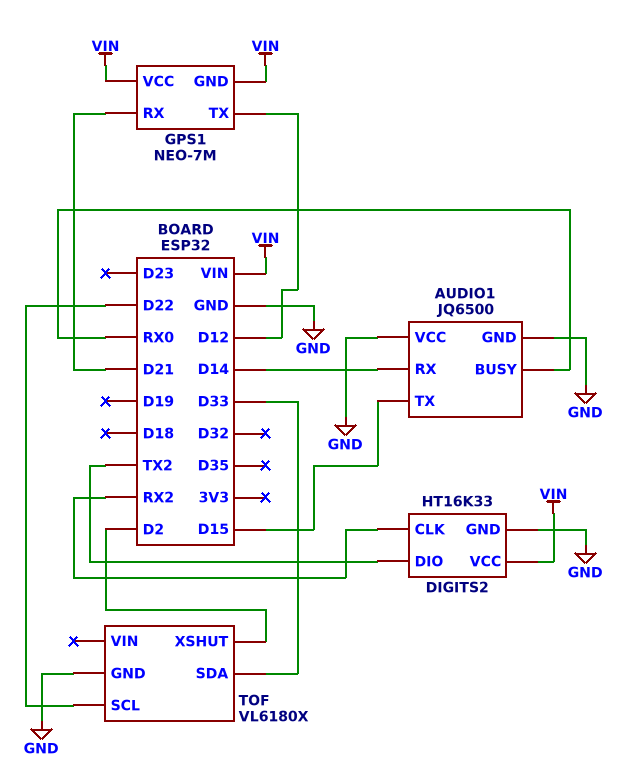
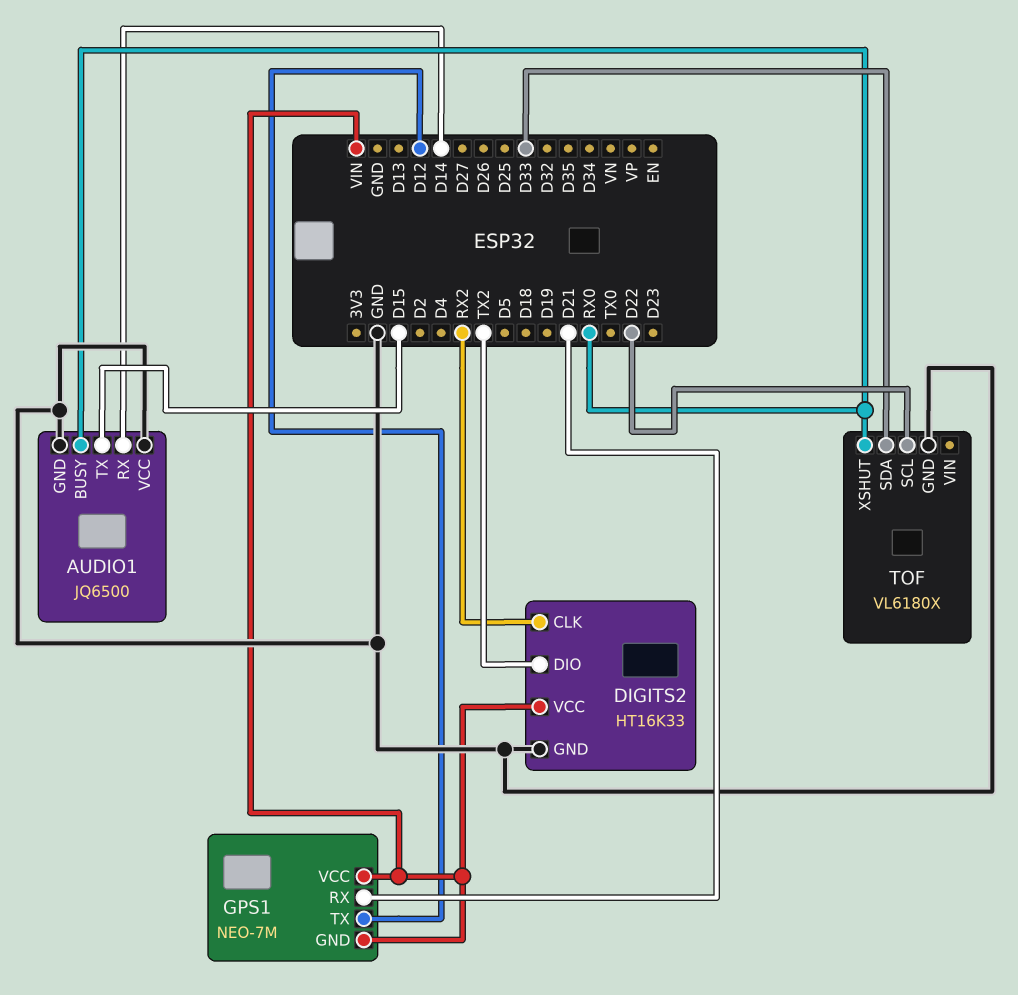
TOF pin XSHUT: D2 -> RX0

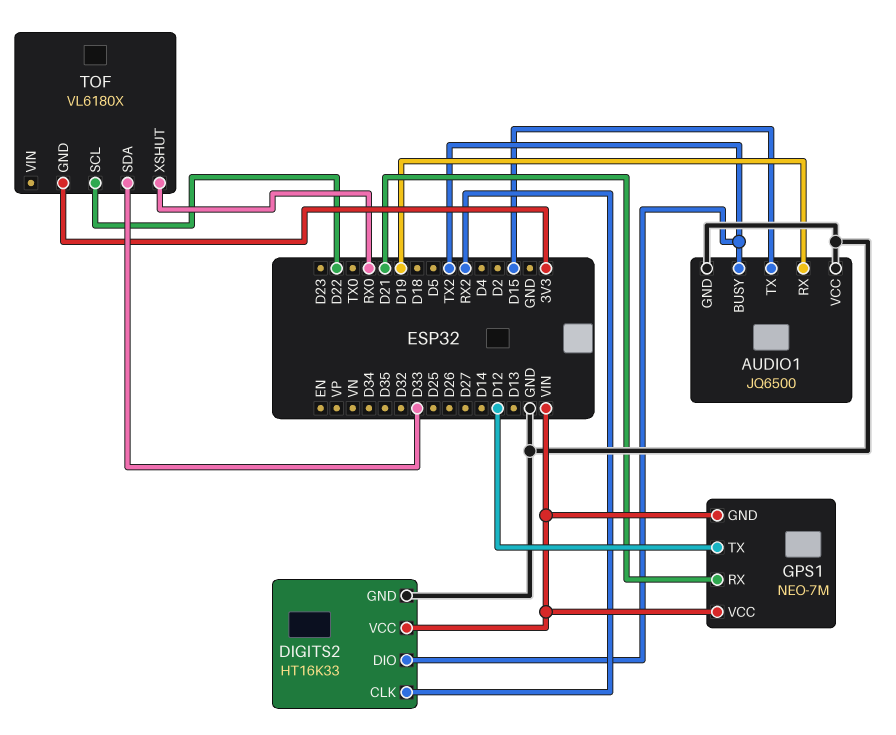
AUDIO1 pin BUSY: RX0 -> TX2
AUDIO1 pin RX: D14 -> D19
TOF pin GND: GND -> 3V3

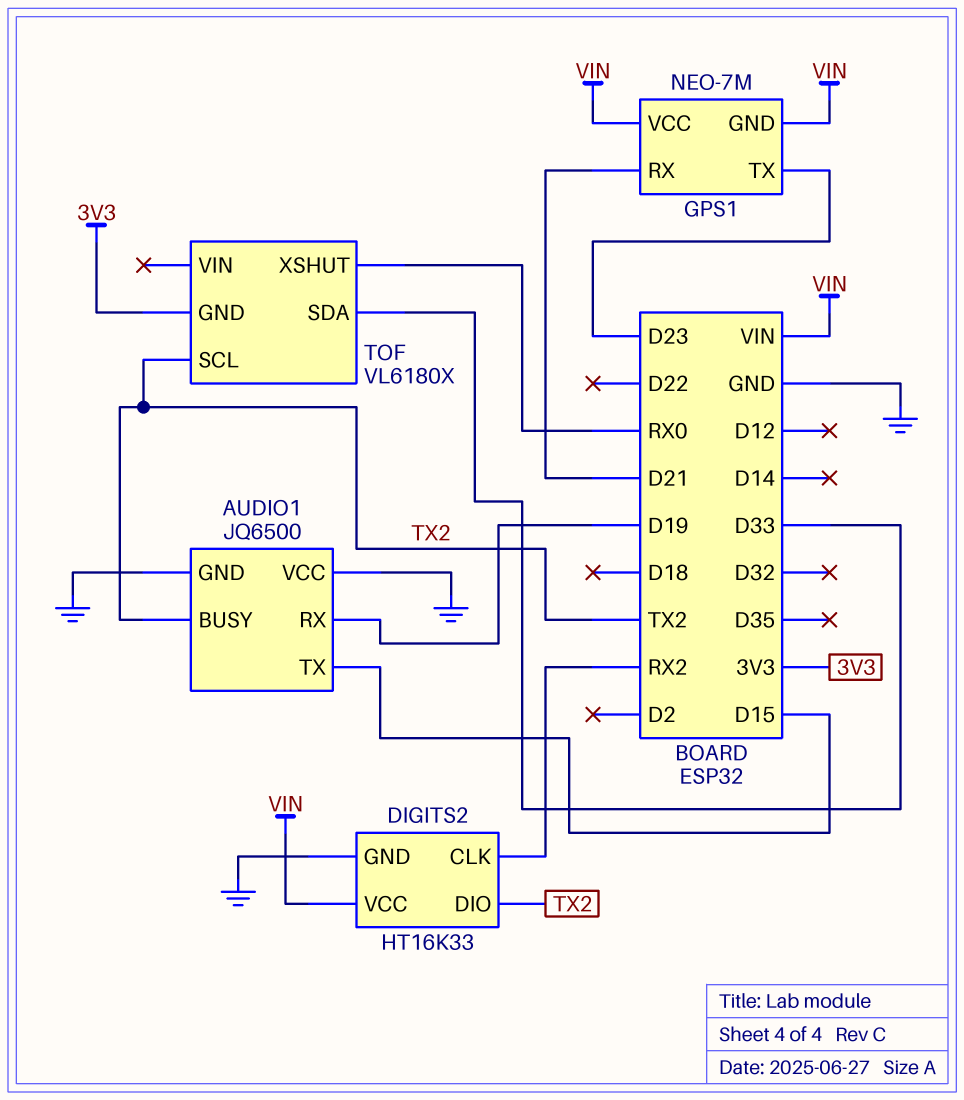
GPS1 pin TX: D12 -> D23
TOF pin SCL: D22 -> TX2

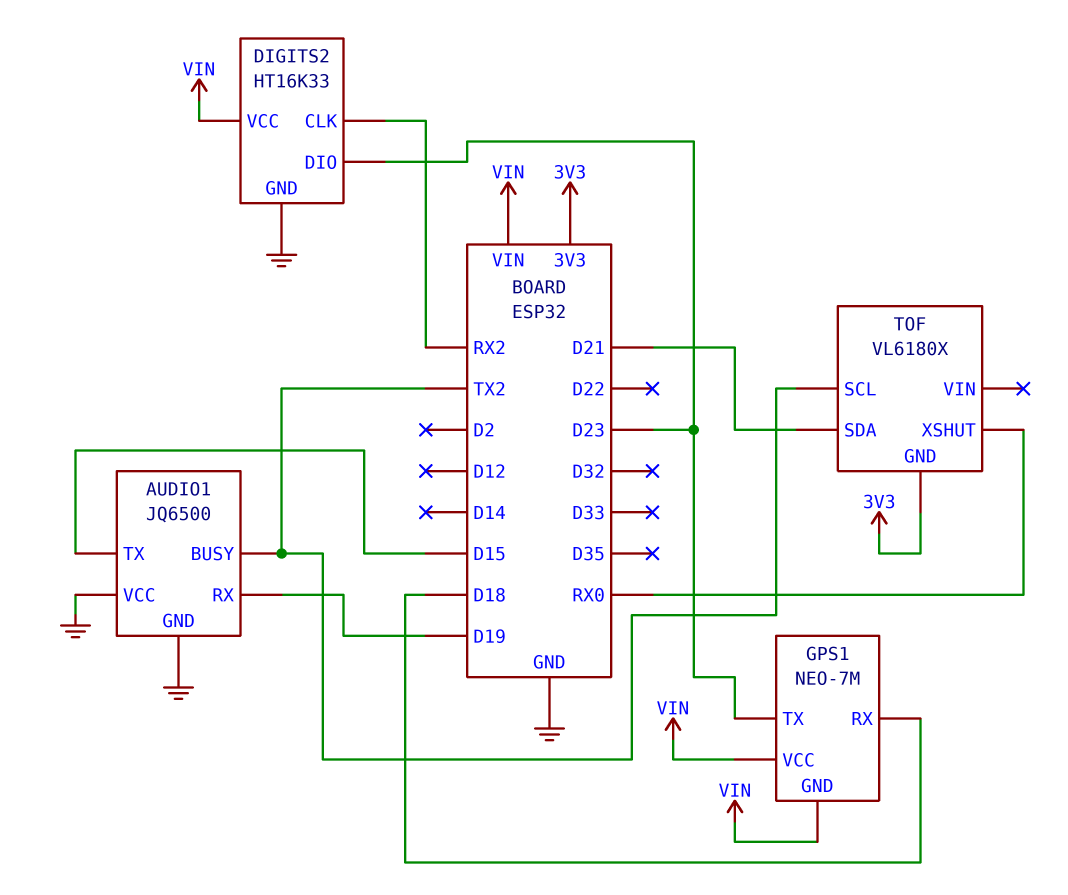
DIGITS2 pin DIO: TX2 -> D23
GPS1 pin RX: D21 -> D18
TOF pin SDA: D33 -> D21

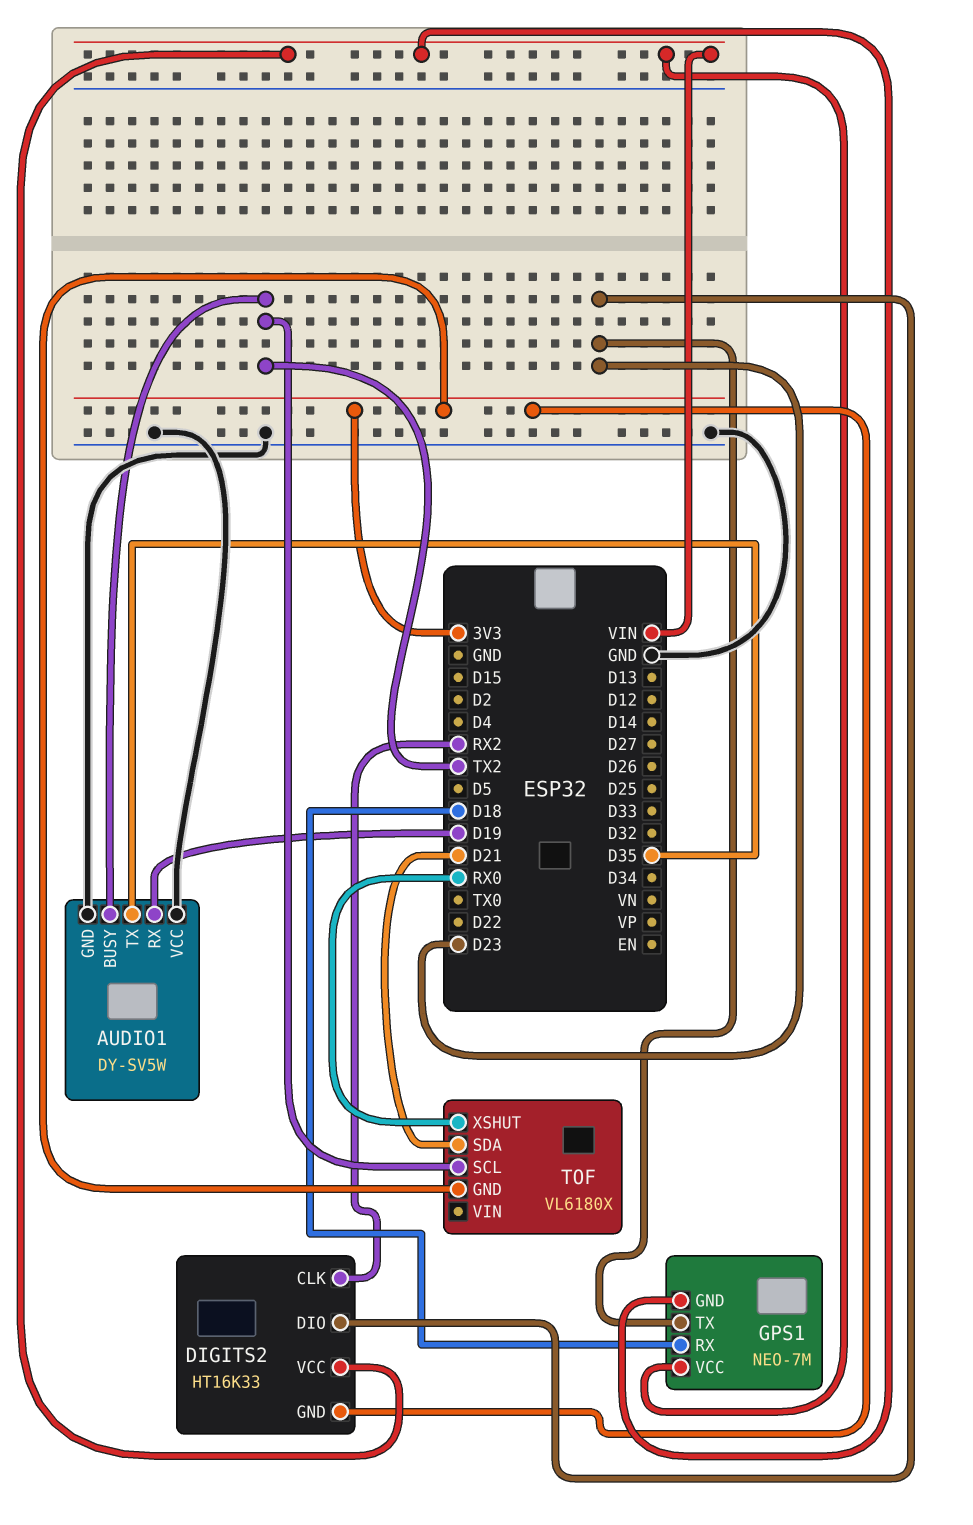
AUDIO1: JQ6500 -> DY-SV5W
AUDIO1 pin TX: D15 -> D35
DIGITS2 pin GND: GND -> 3V3

